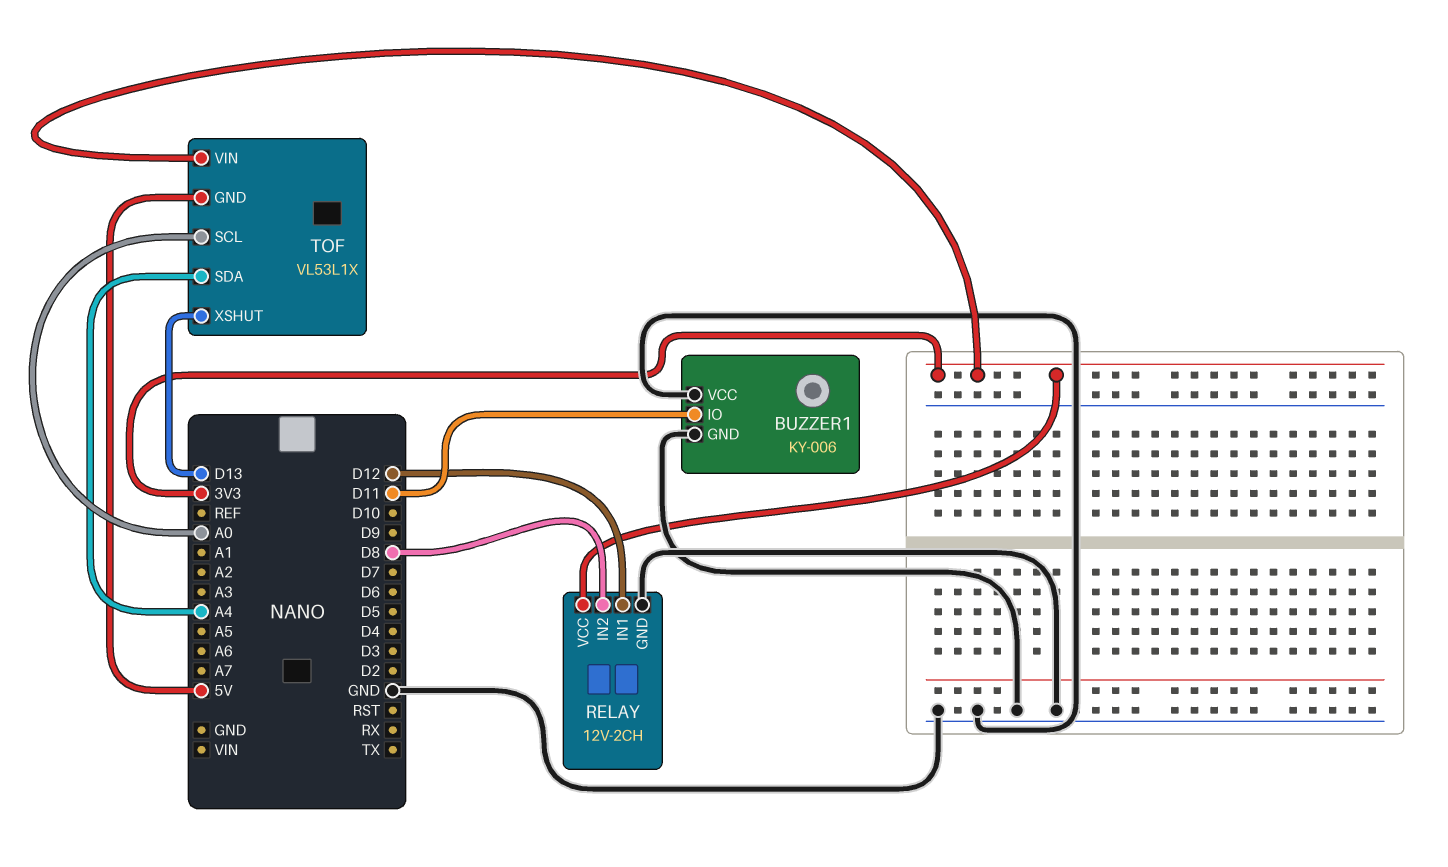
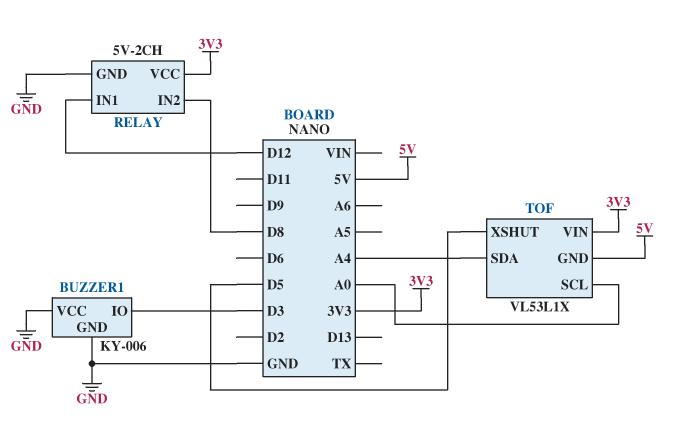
BUZZER1 pin IO: D11 -> D3
RELAY: 12V-2CH -> 5V-2CH
TOF pin XSHUT: D13 -> D5

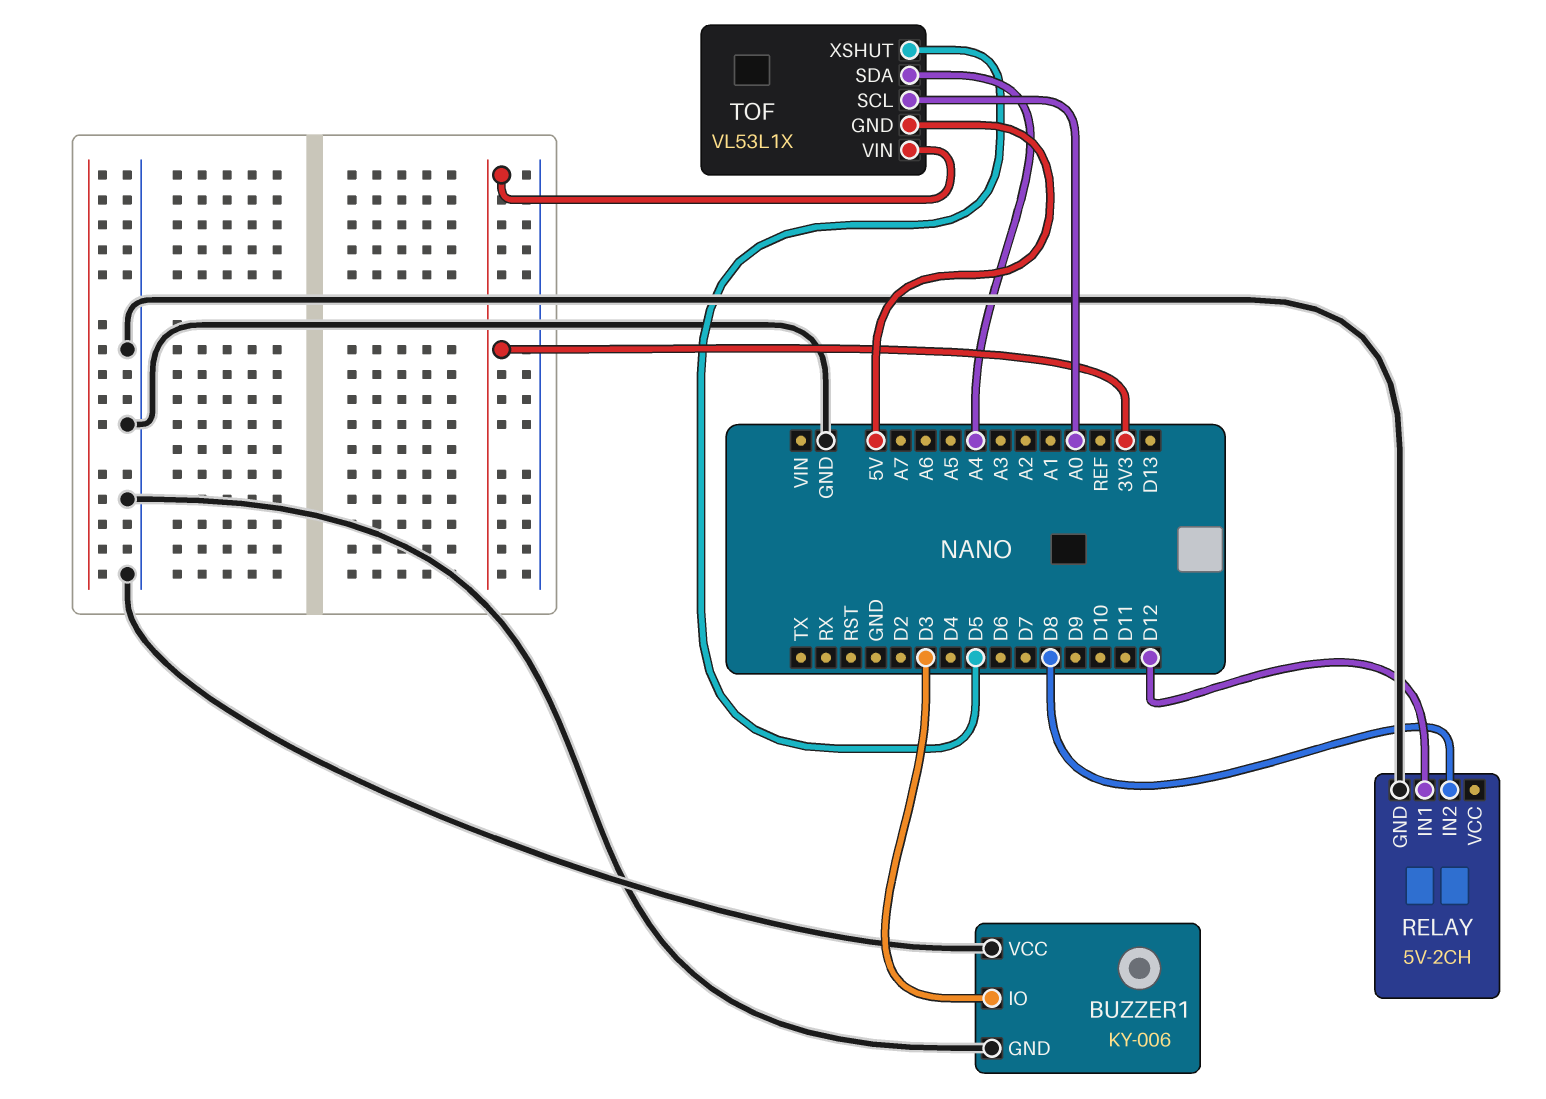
RELAY pin VCC: 3V3 -> none

